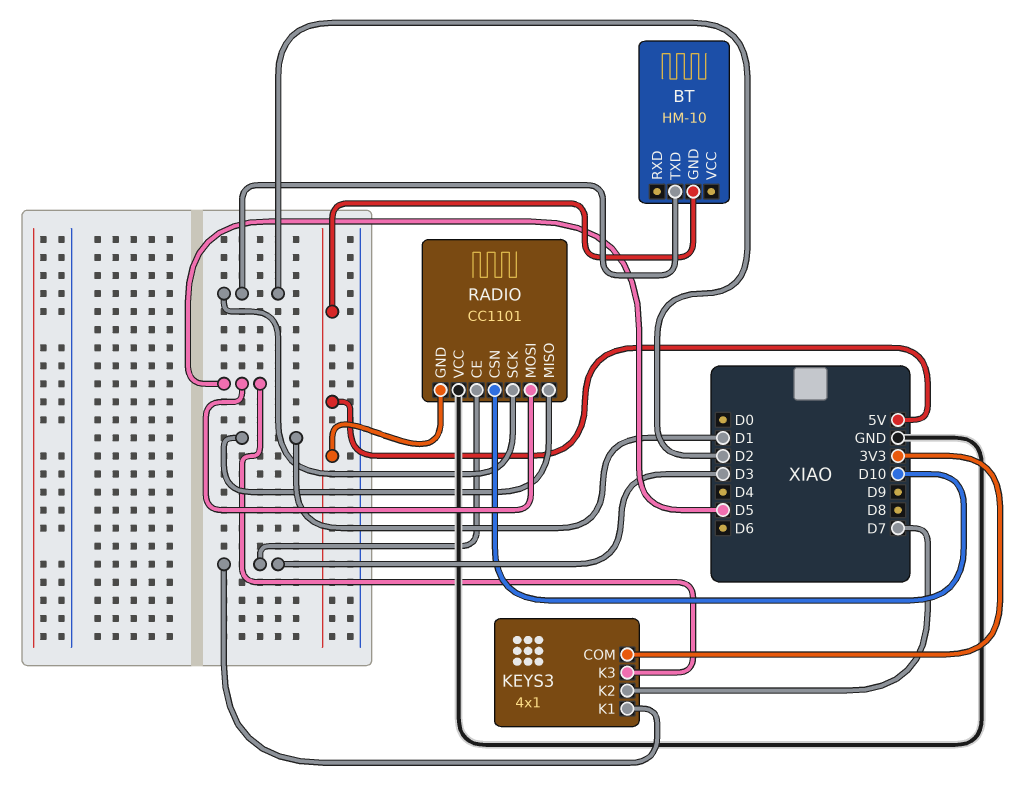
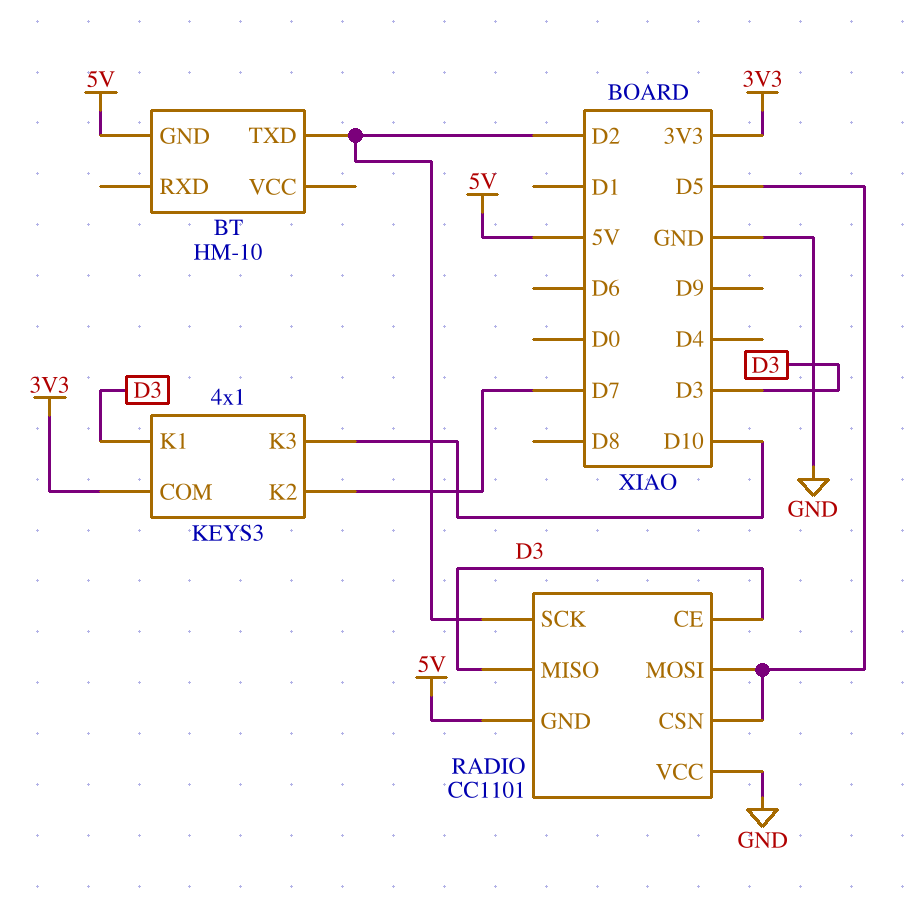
KEYS3 pin K3: D5 -> D10
RADIO pin CSN: D10 -> D5
RADIO pin MISO: D1 -> D3

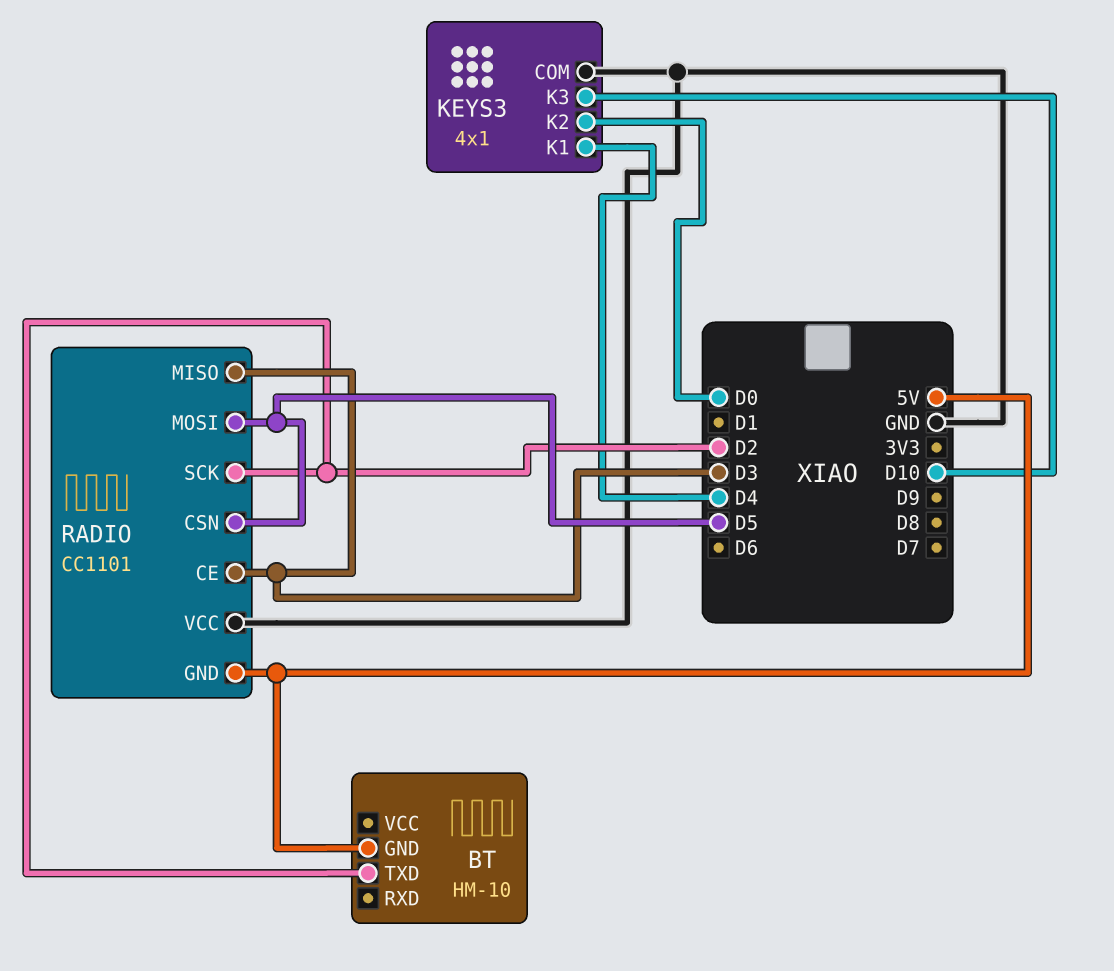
KEYS3 pin COM: 3V3 -> GND
KEYS3 pin K1: D3 -> D4
KEYS3 pin K2: D7 -> D0

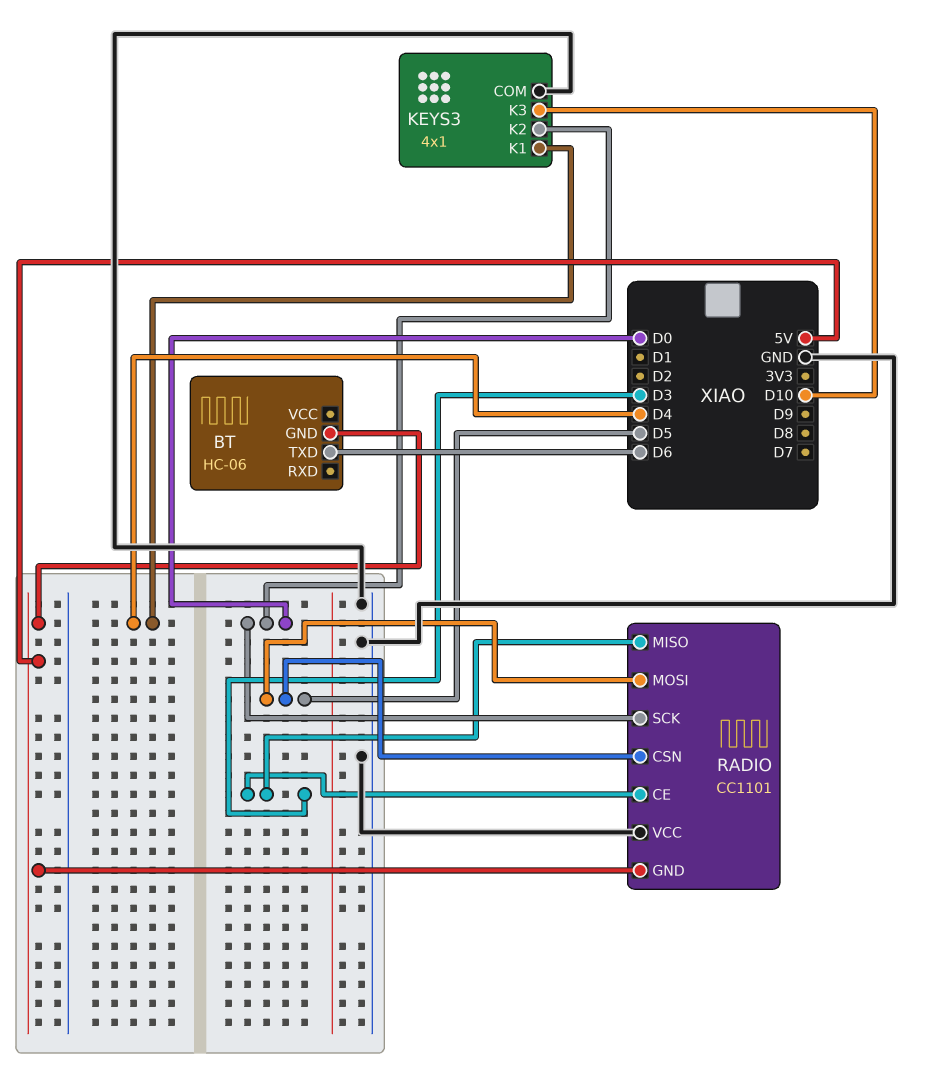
BT: HM-10 -> HC-06
BT pin TXD: D2 -> D6
RADIO pin SCK: D2 -> D0

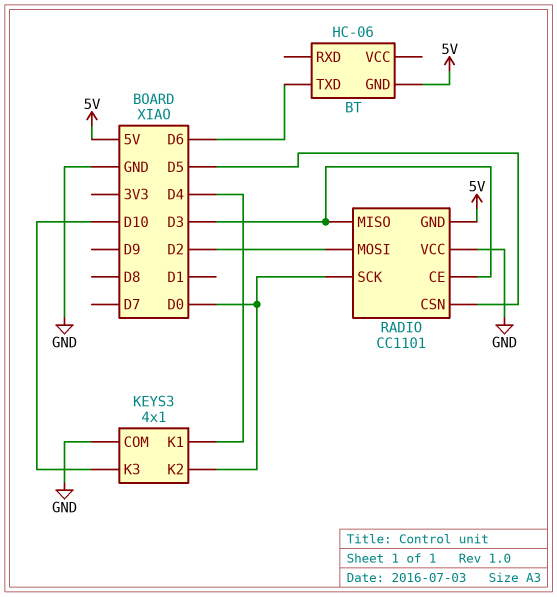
RADIO pin MOSI: D5 -> D2

